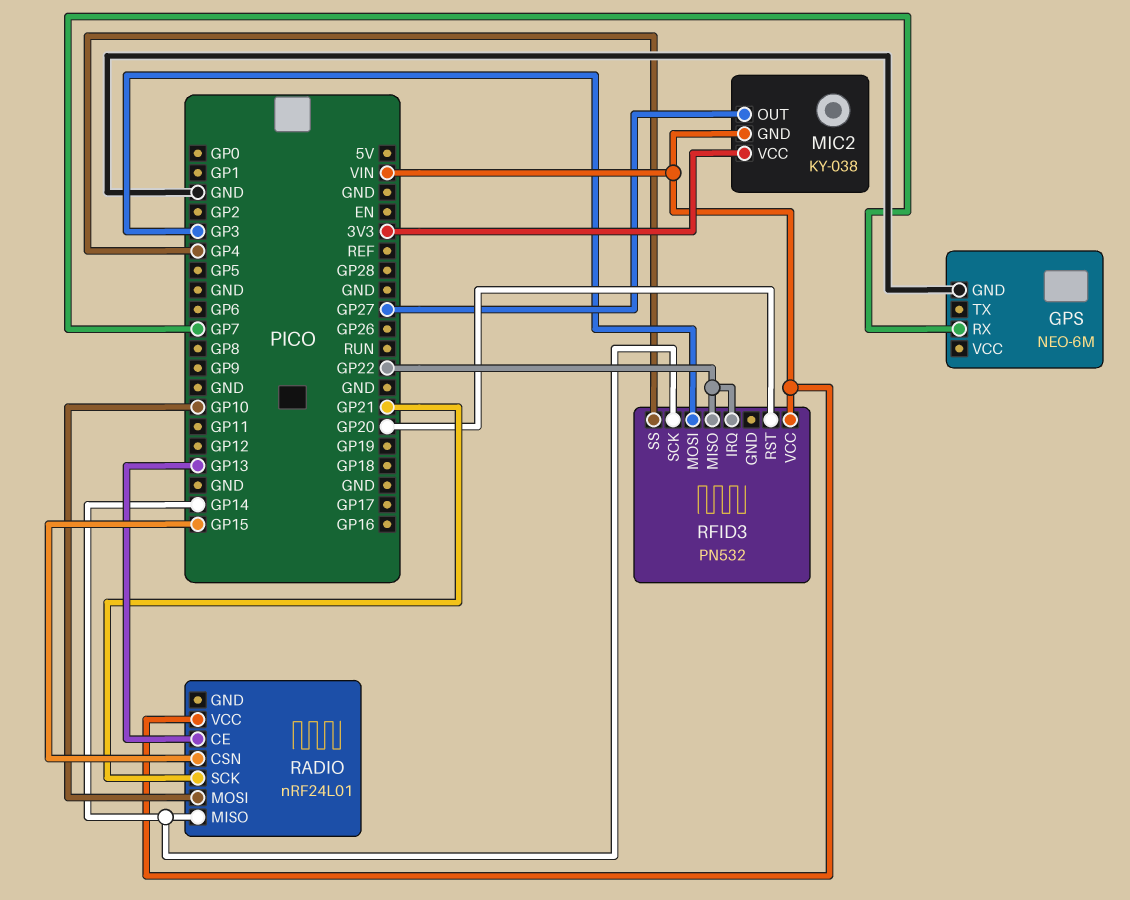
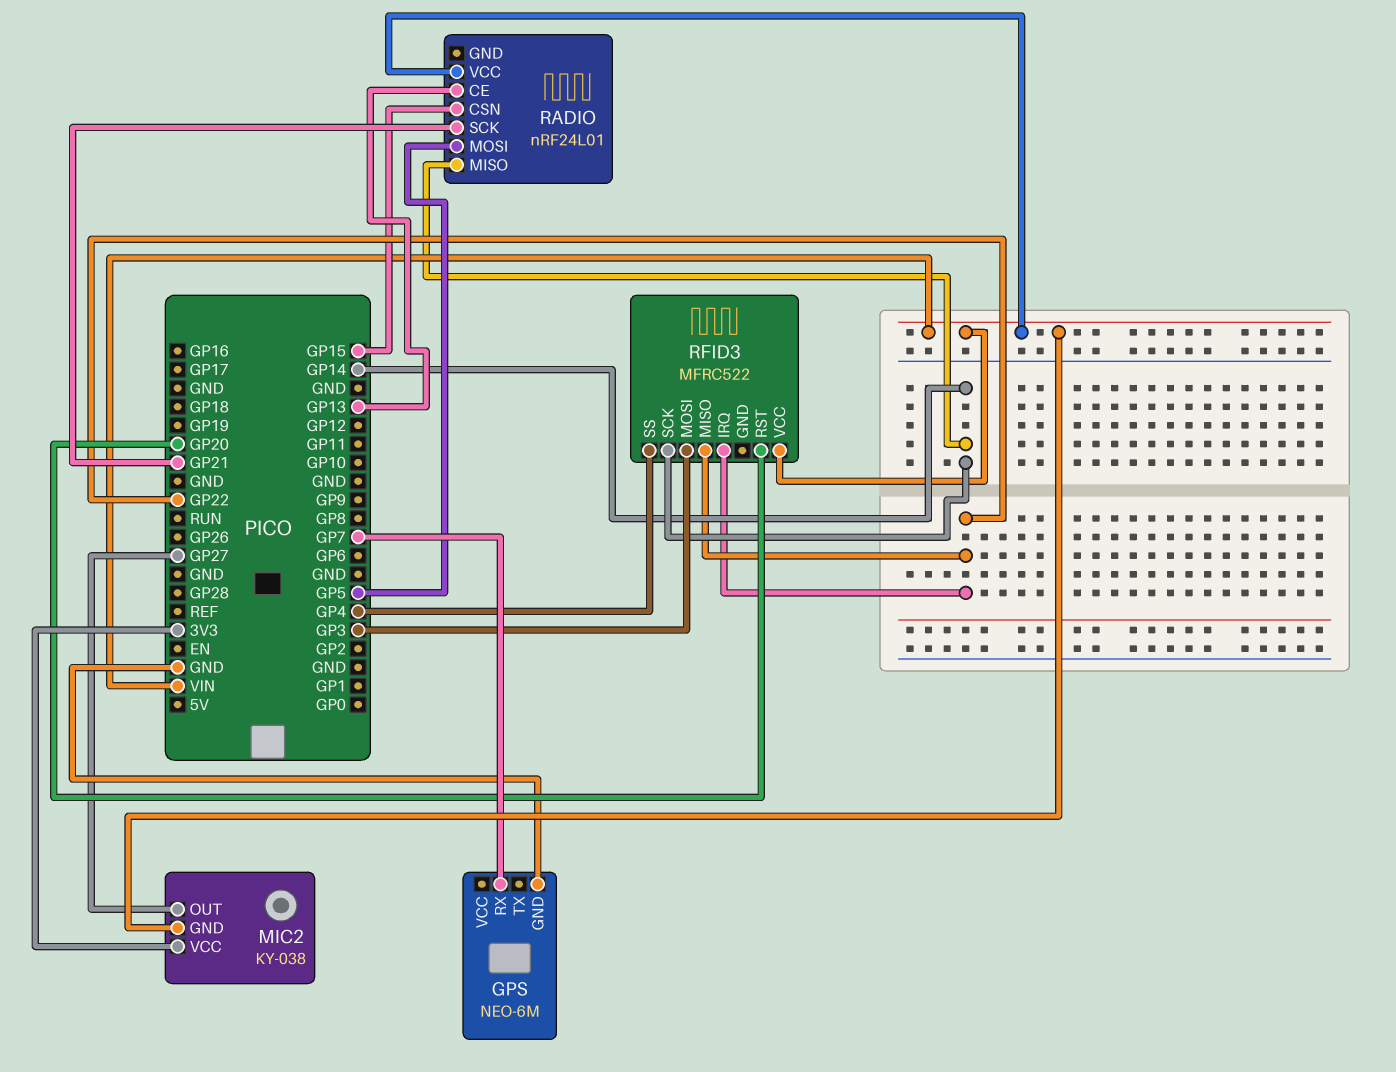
RADIO pin MOSI: GP10 -> GP5
RFID3: PN532 -> MFRC522

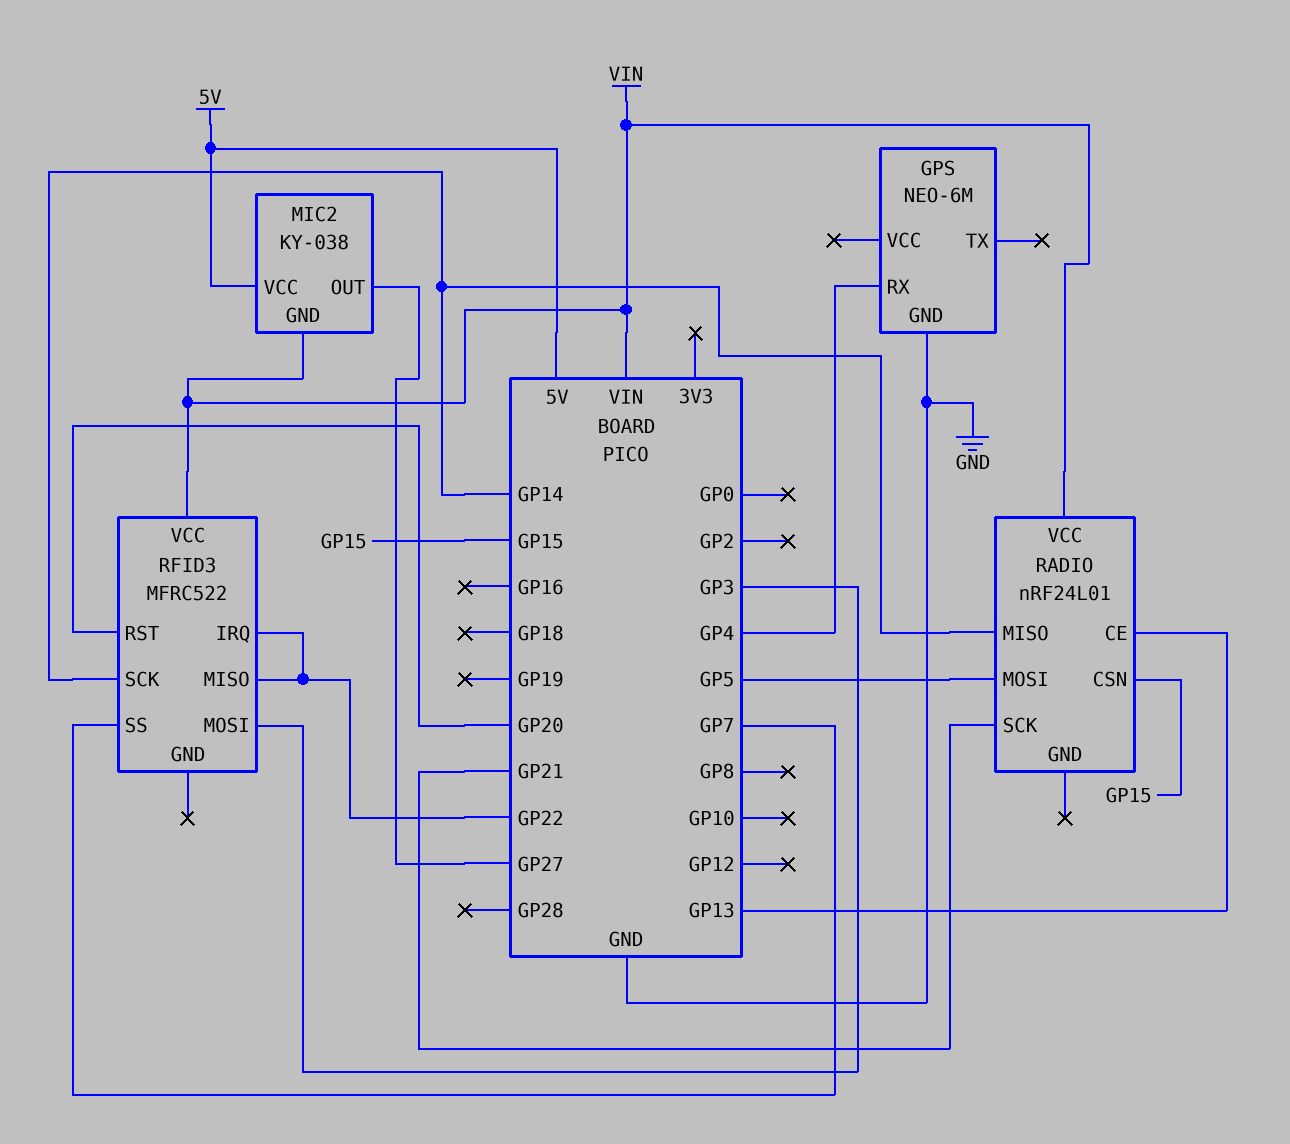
GPS pin RX: GP7 -> GP4
MIC2 pin VCC: 3V3 -> 5V
RFID3 pin SS: GP4 -> GP7

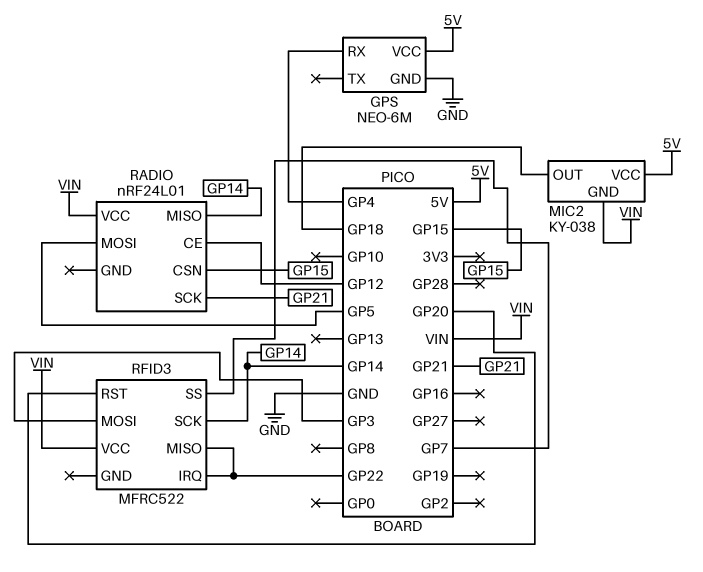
GPS pin VCC: none -> 5V
MIC2 pin OUT: GP27 -> GP18
RADIO pin CE: GP13 -> GP12

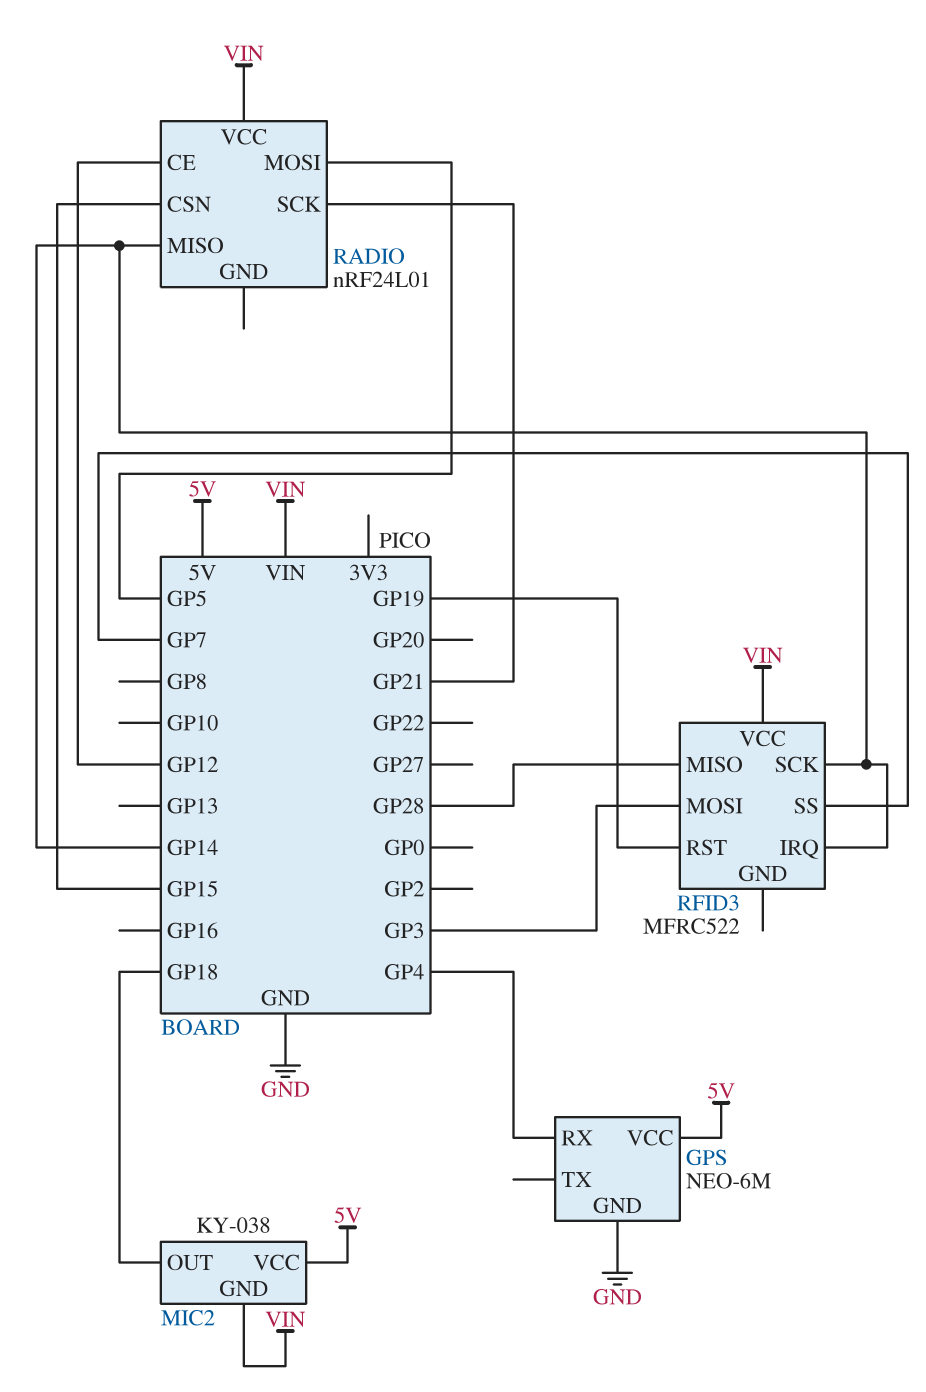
RFID3 pin IRQ: GP22 -> GP14
RFID3 pin MISO: GP22 -> GP28
RFID3 pin RST: GP20 -> GP19

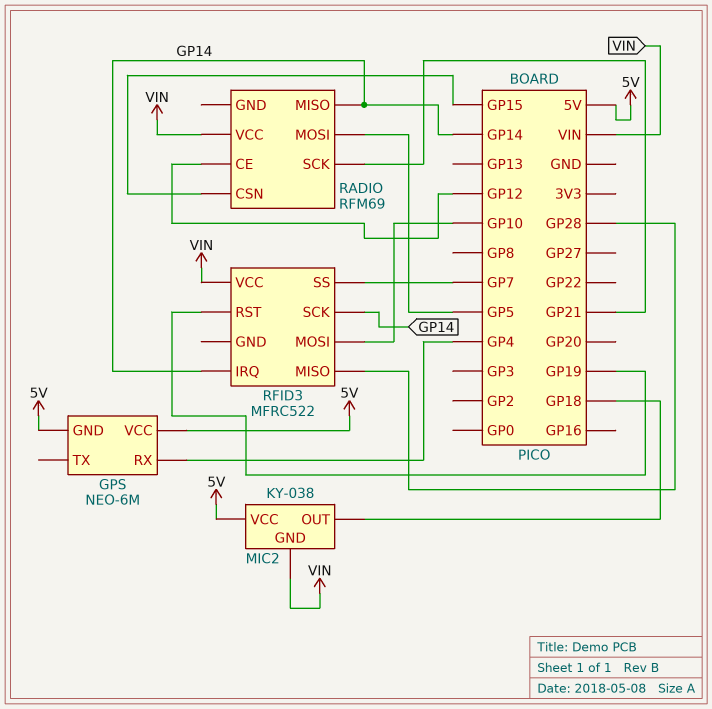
GPS pin GND: GND -> 5V
RADIO: nRF24L01 -> RFM69
RFID3 pin MOSI: GP3 -> GP10

